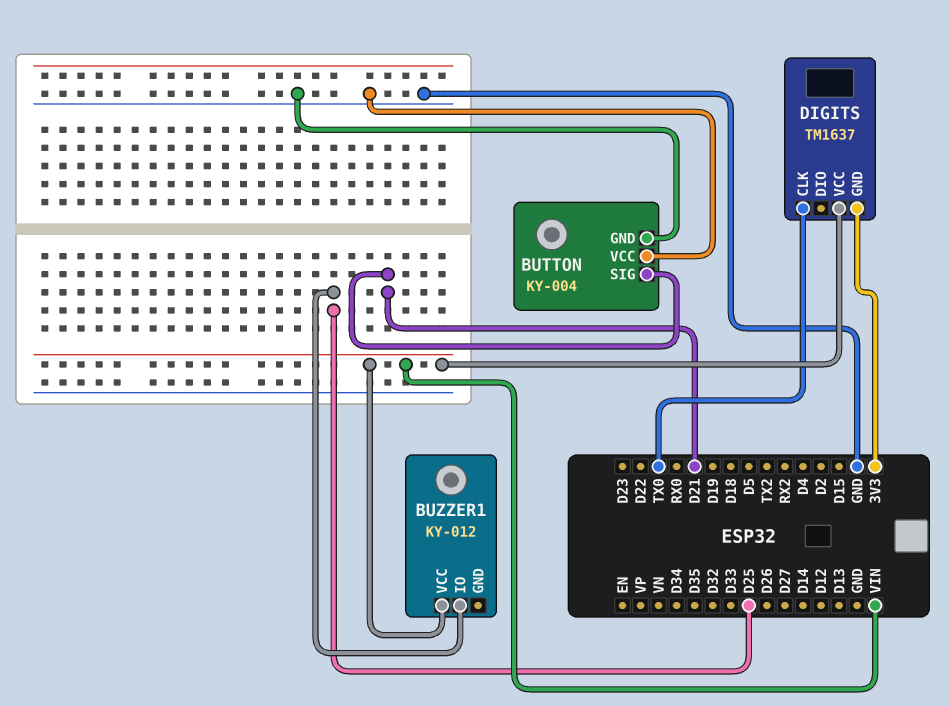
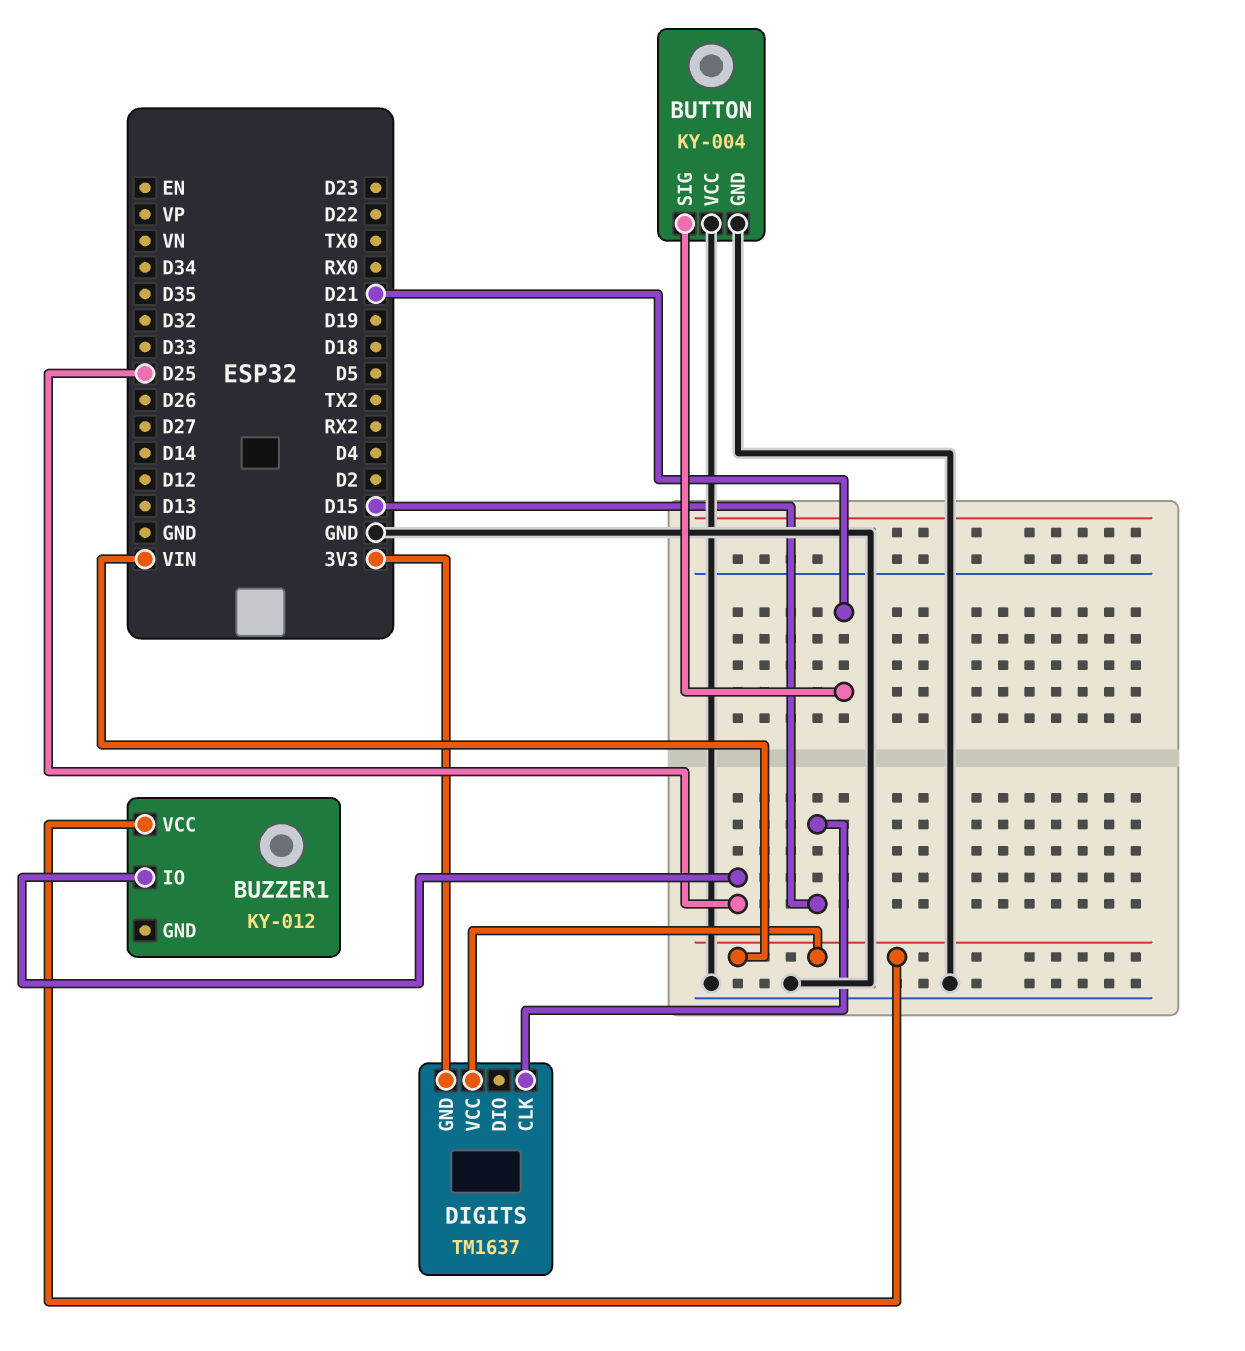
DIGITS pin CLK: TX0 -> D15

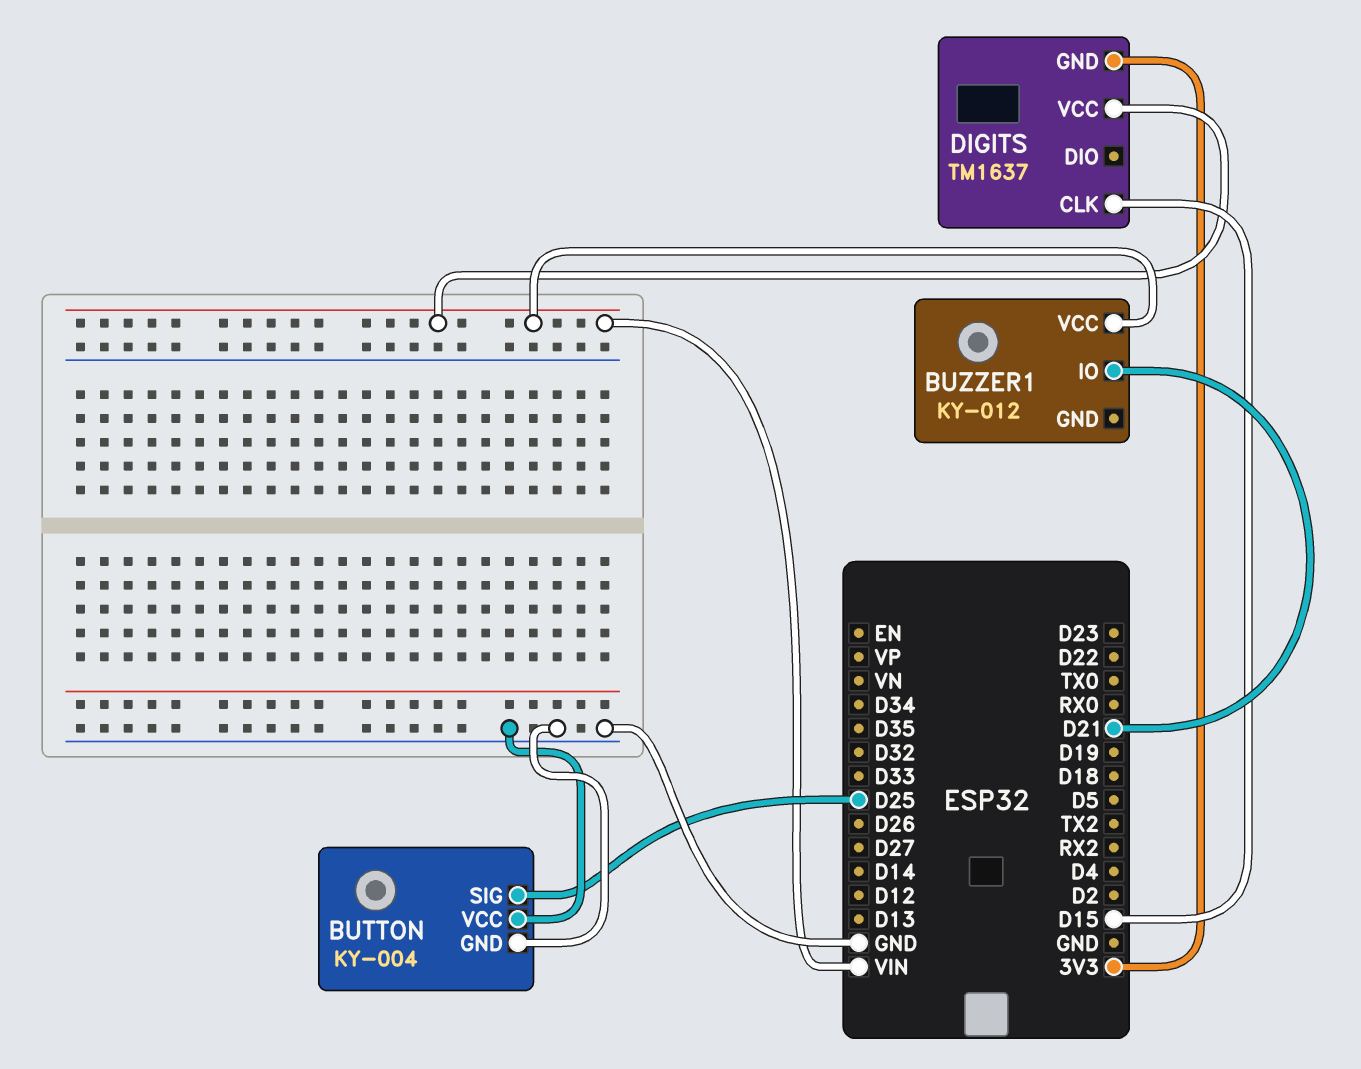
BUTTON pin SIG: D21 -> D25
BUZZER1 pin IO: D25 -> D21

